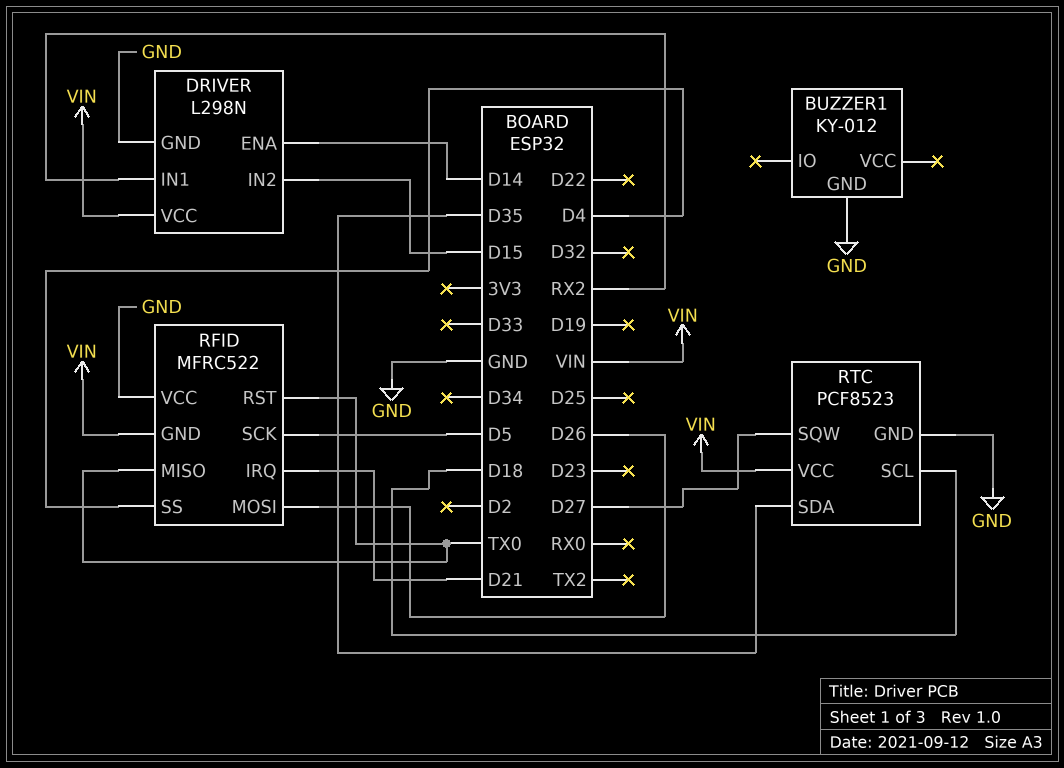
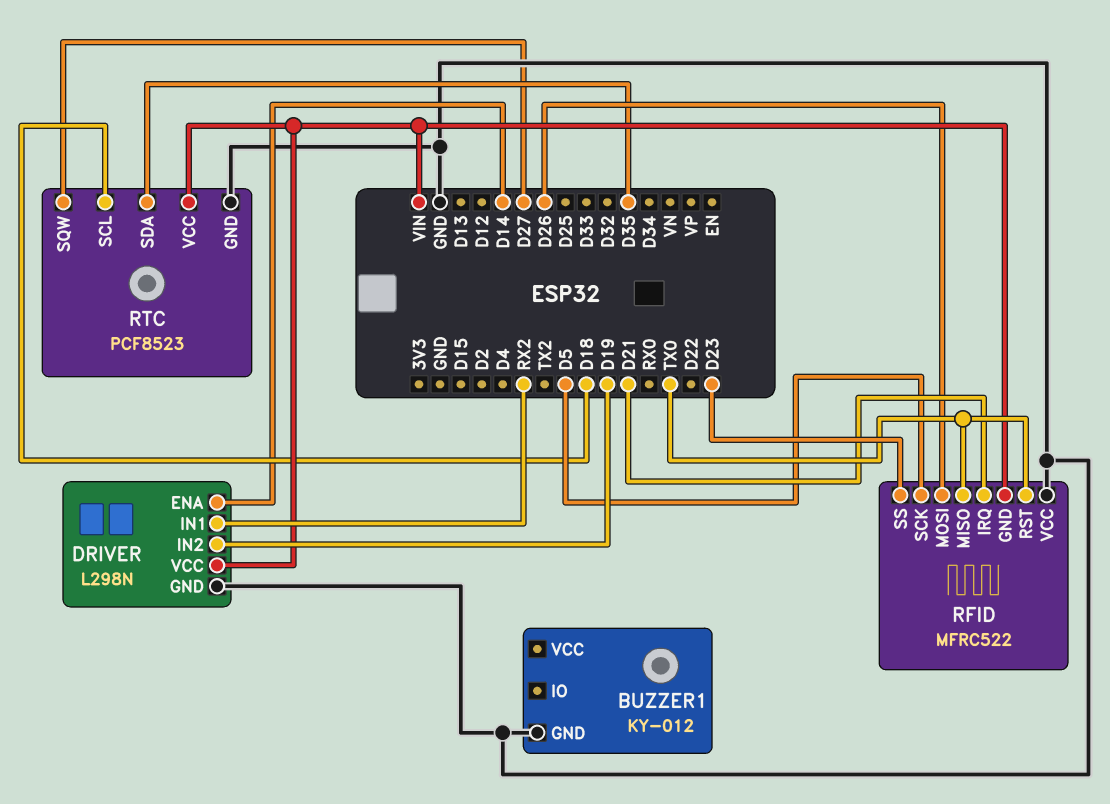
DRIVER pin IN2: D15 -> D19
RFID pin SS: D4 -> D23

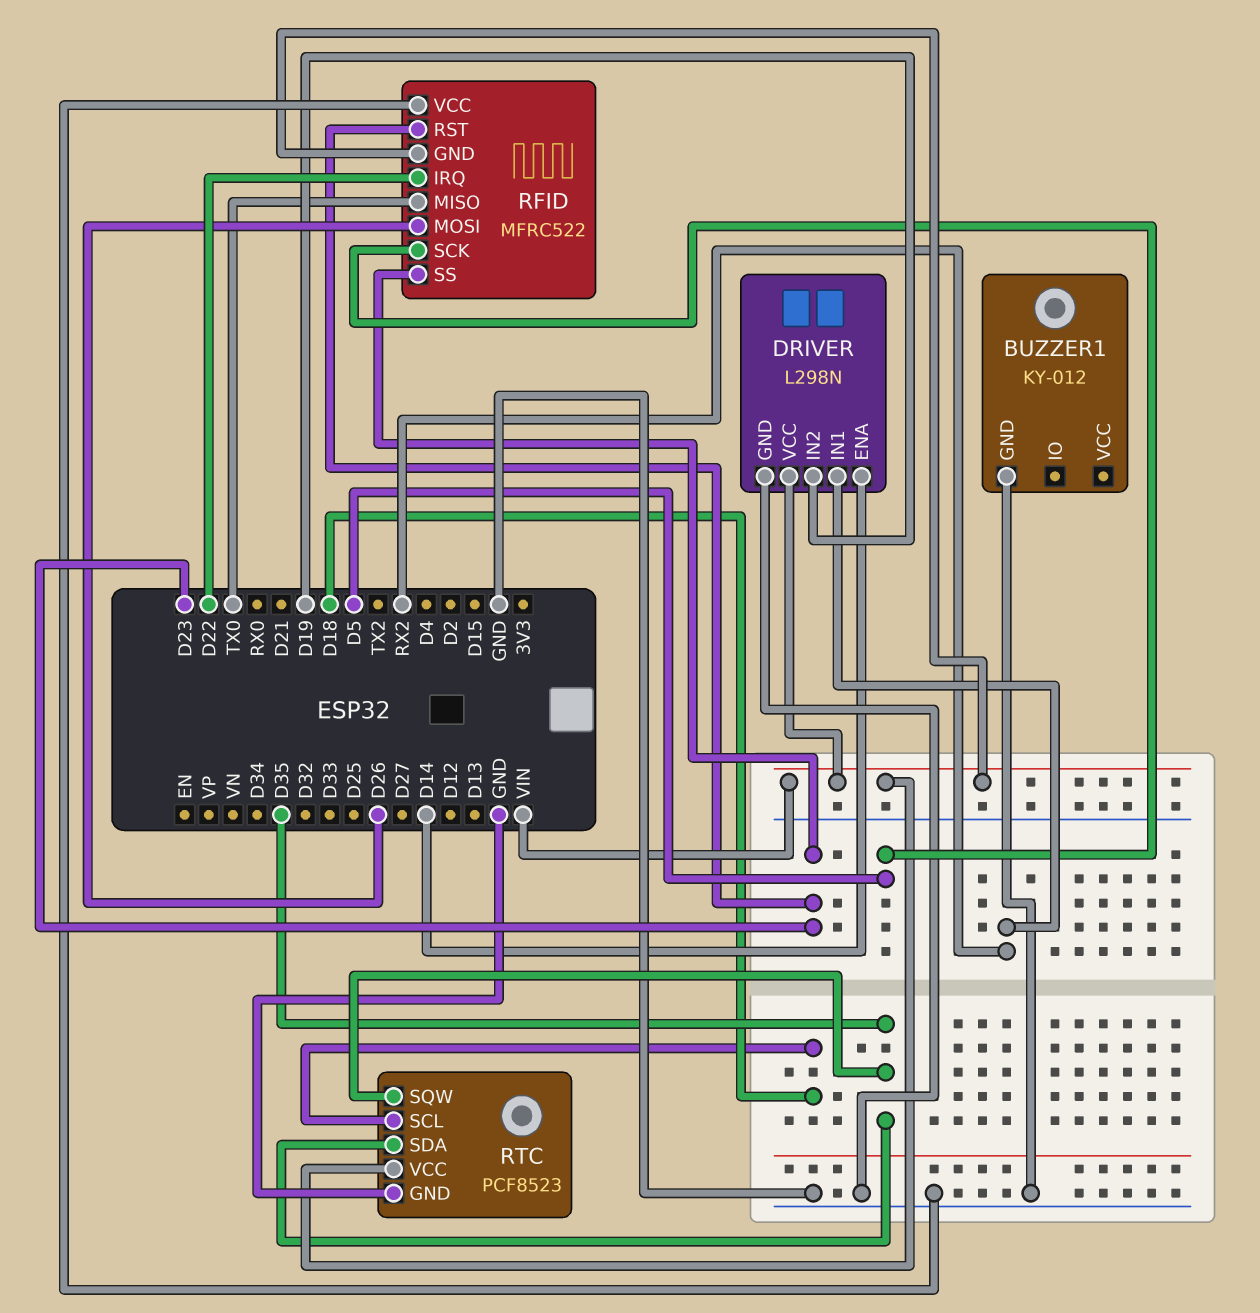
RFID pin IRQ: D21 -> D22
RFID pin RST: TX0 -> D23
RTC pin SQW: D27 -> D35

